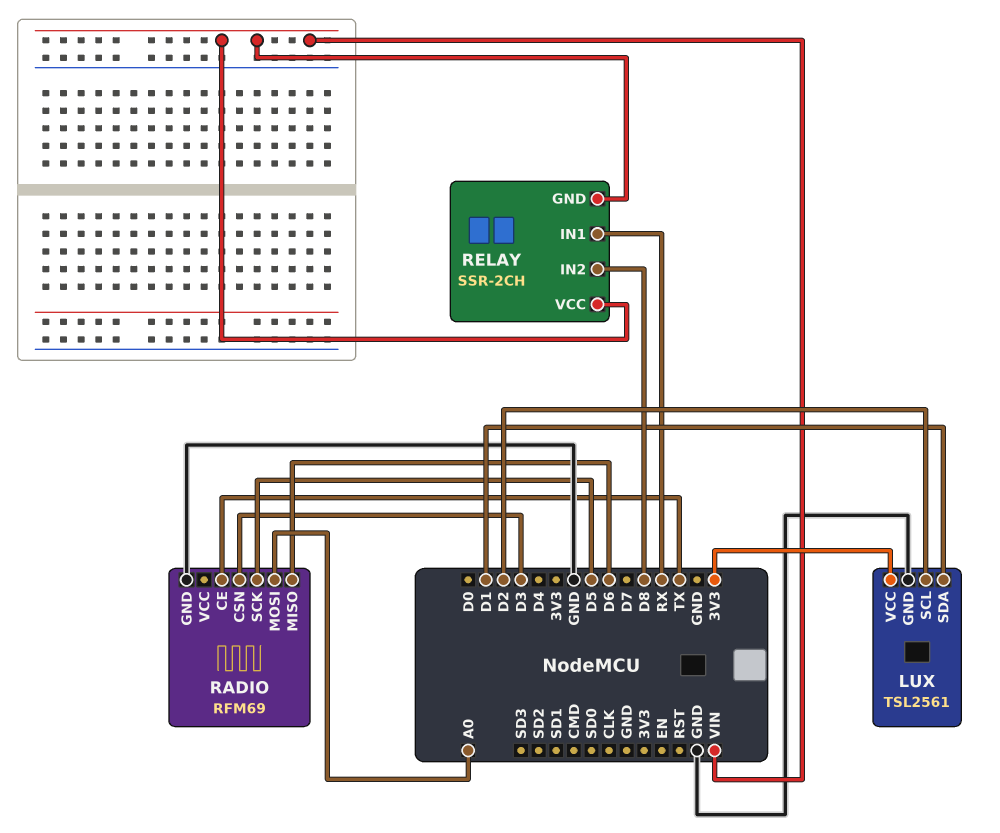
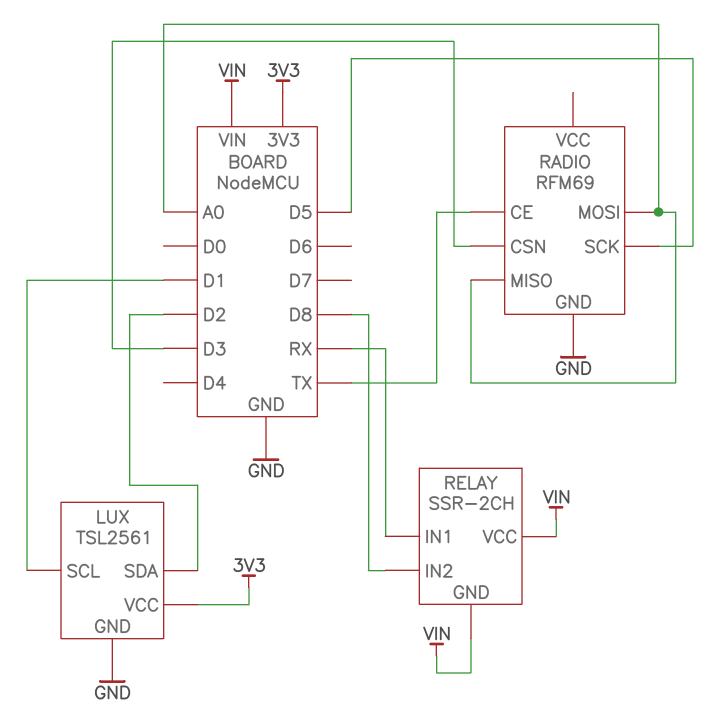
LUX pin SCL: D2 -> D1
LUX pin SDA: D1 -> D2
RADIO pin MISO: D6 -> A0

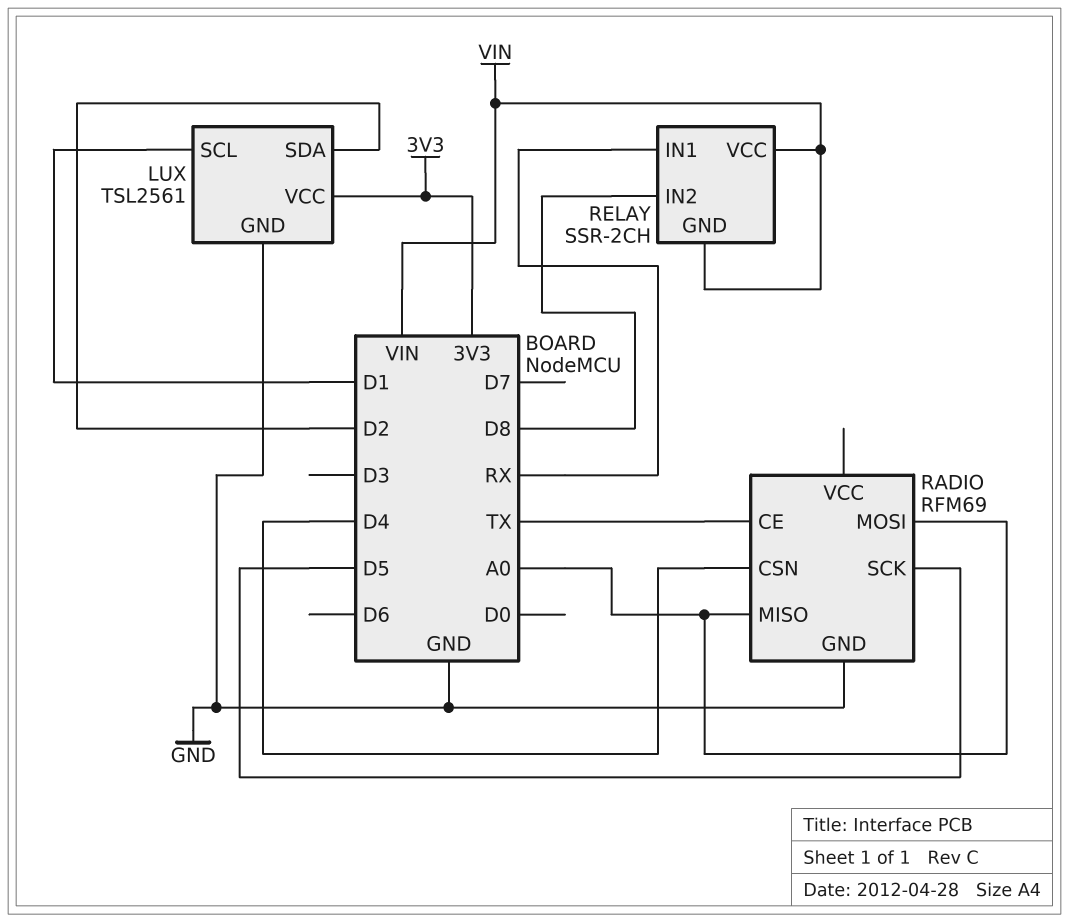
RADIO pin CSN: D3 -> D4

